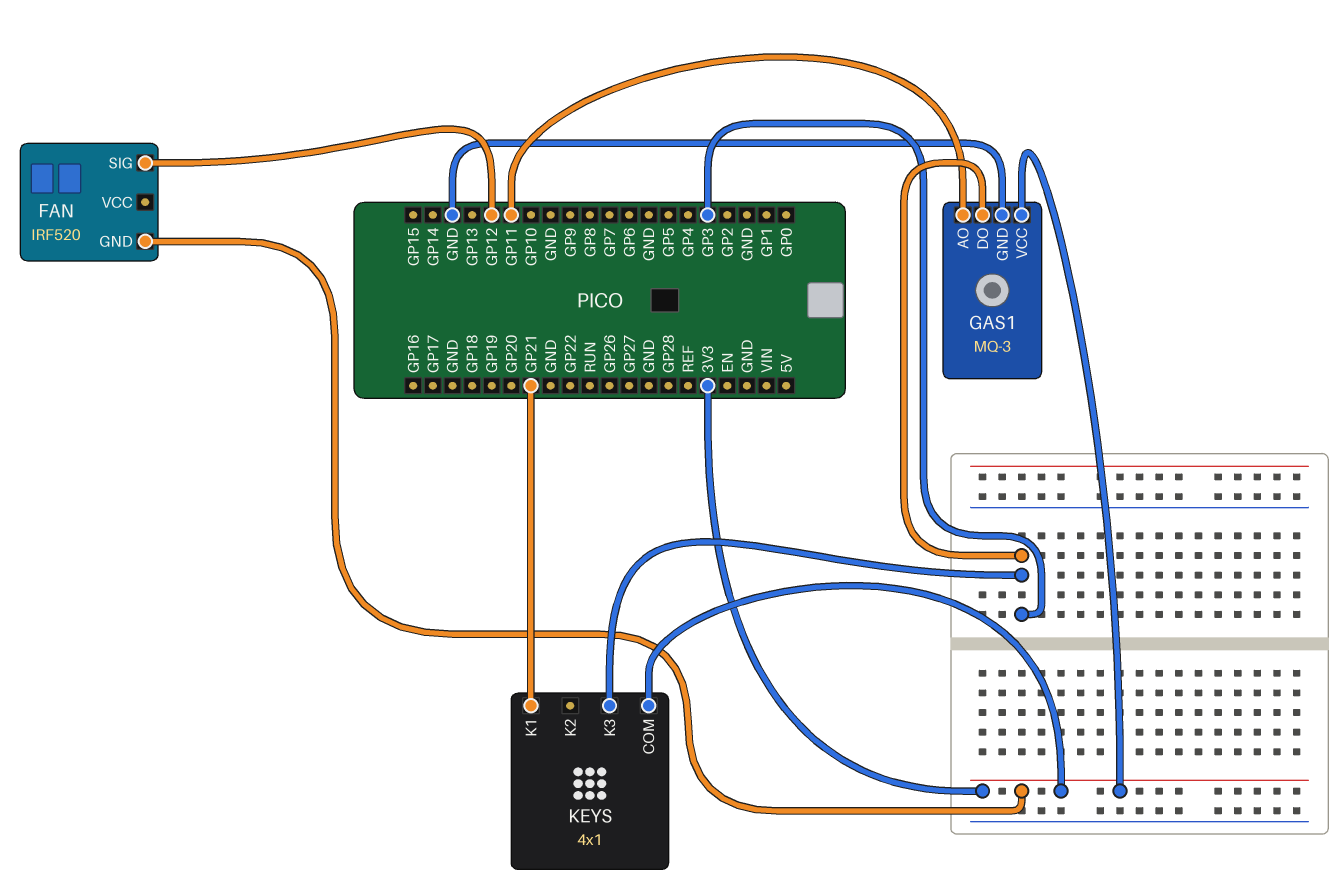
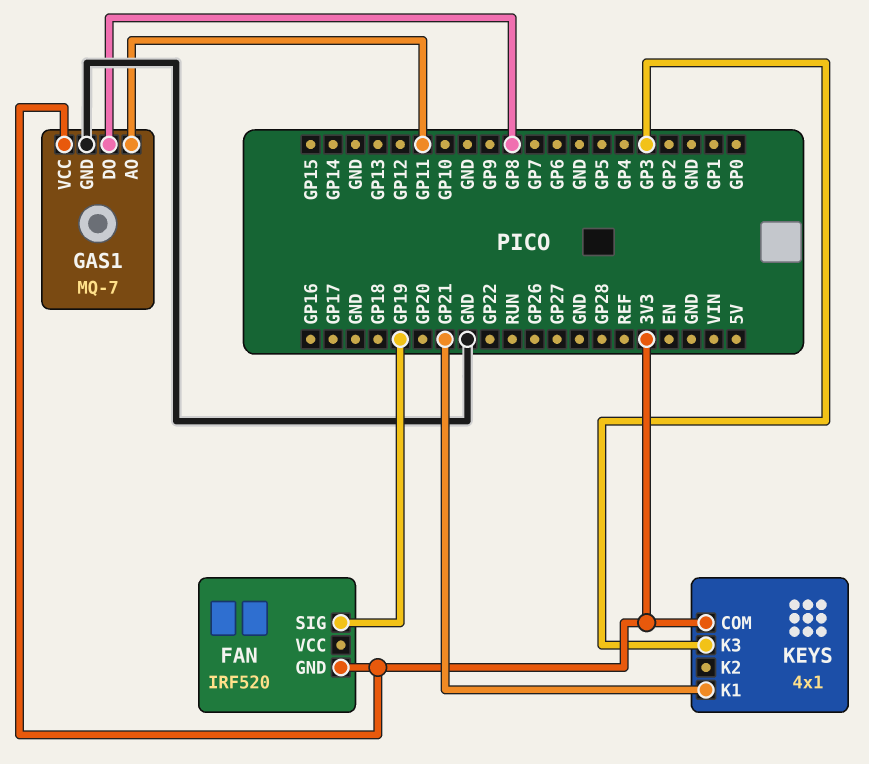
FAN pin SIG: GP12 -> GP19
GAS1: MQ-3 -> MQ-7
GAS1 pin DO: GP3 -> GP8

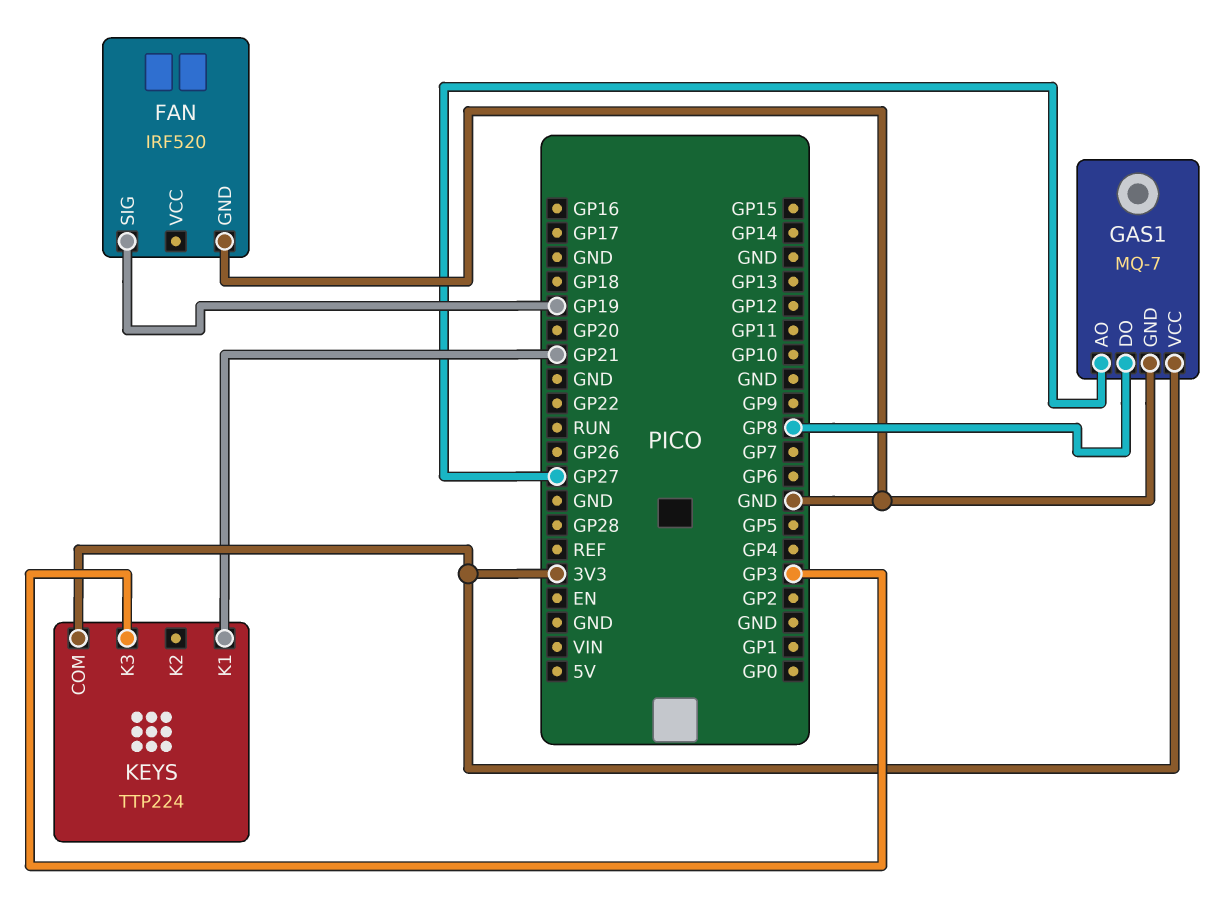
FAN pin GND: 3V3 -> GND
GAS1 pin AO: GP11 -> GP27
KEYS: 4x1 -> TTP224

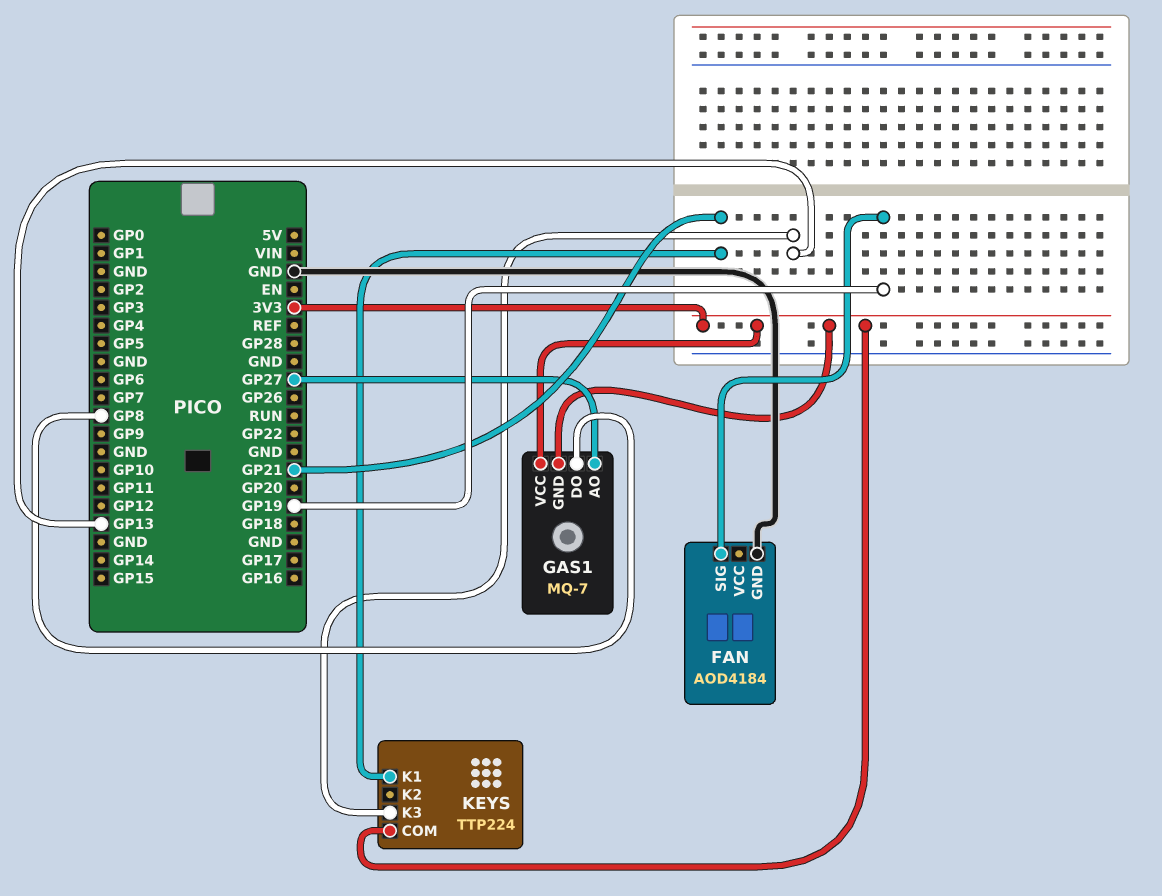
FAN: IRF520 -> AOD4184
GAS1 pin GND: GND -> 3V3
KEYS pin K3: GP3 -> GP13

